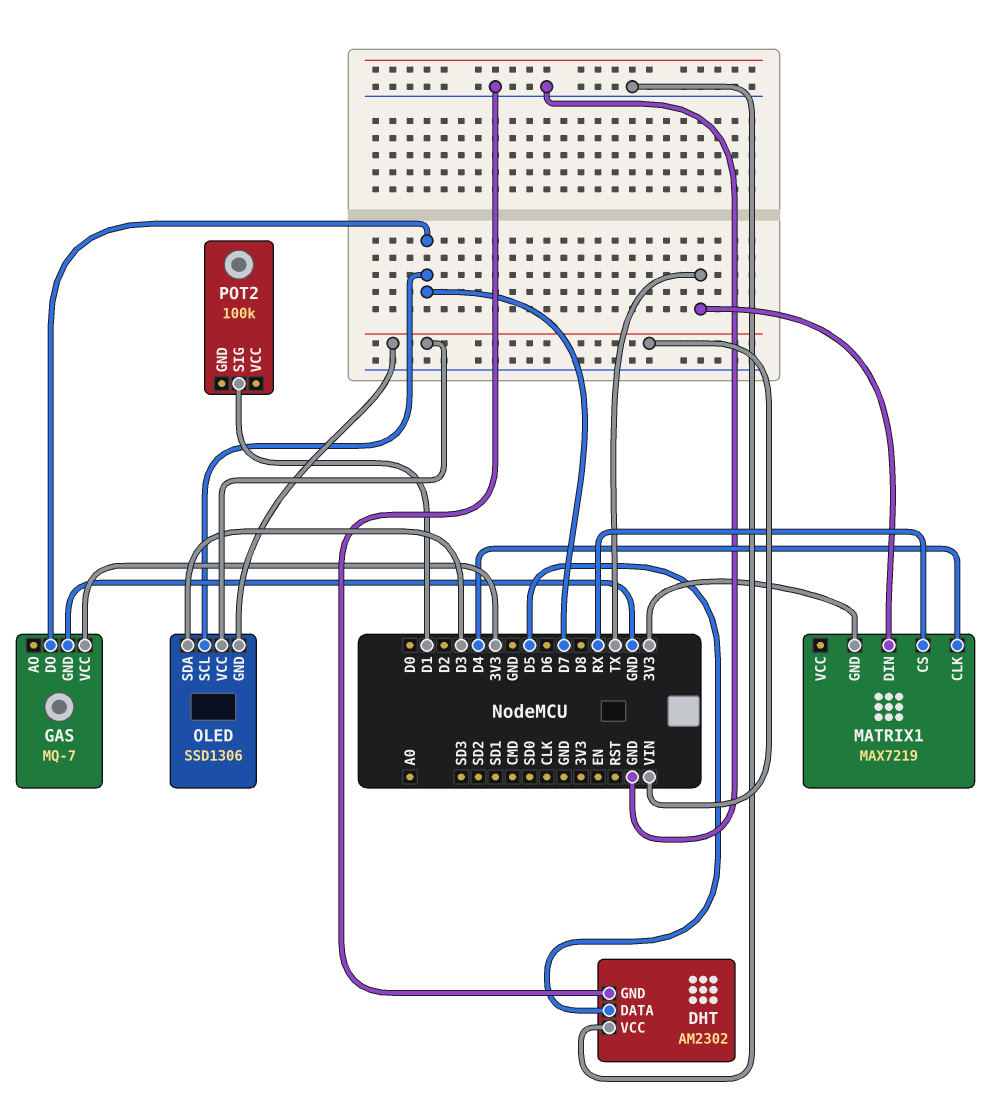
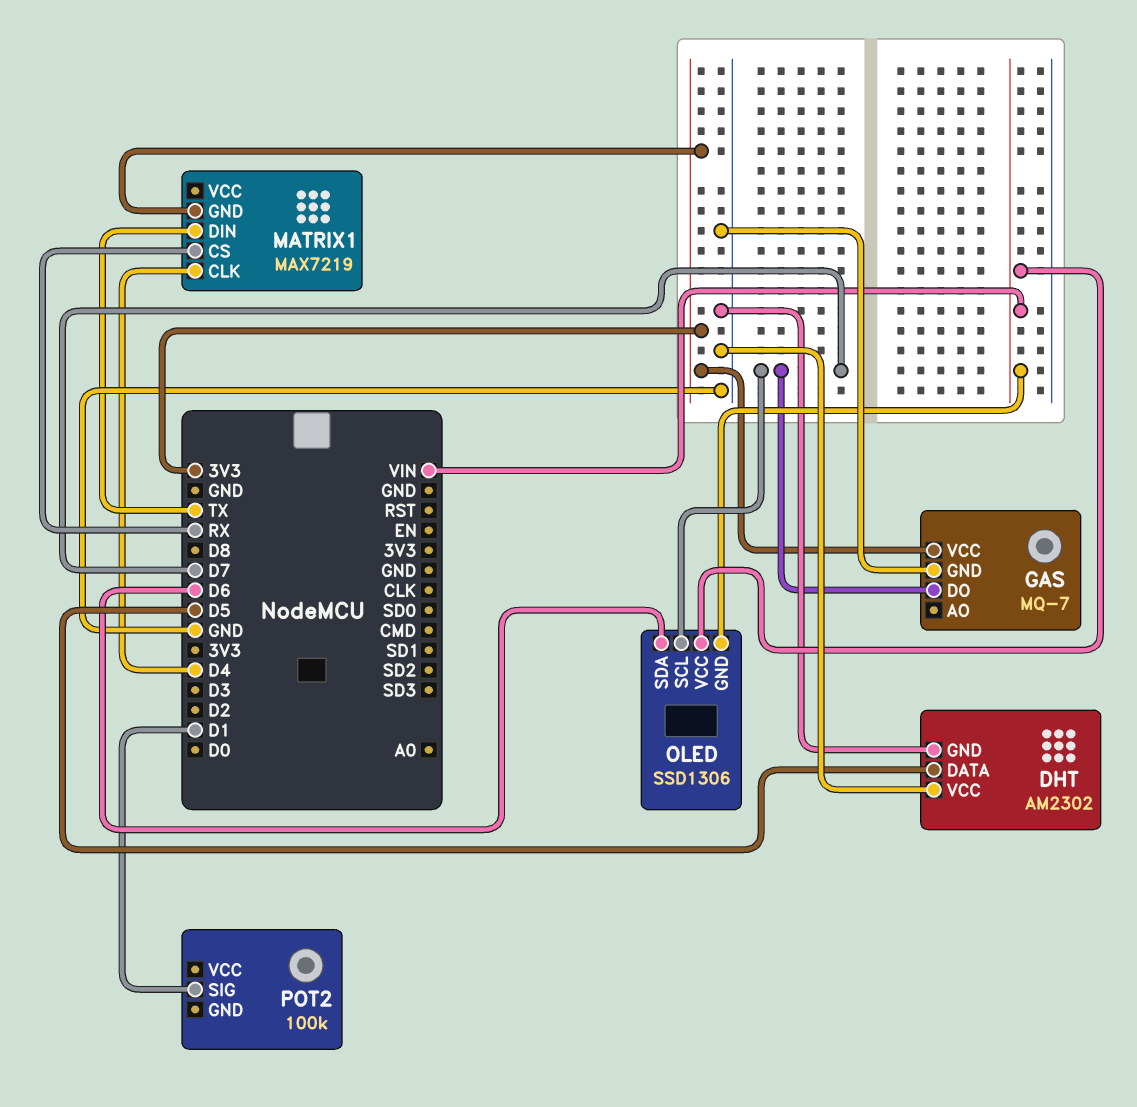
OLED pin SDA: D3 -> D6

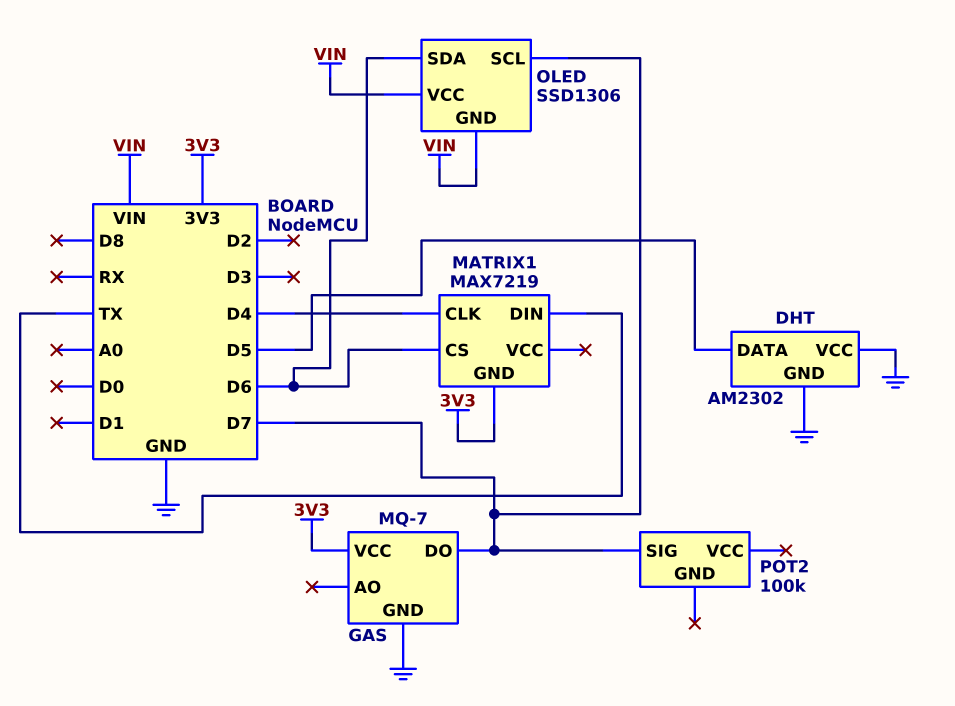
MATRIX1 pin CS: RX -> D6
POT2 pin SIG: D1 -> D7

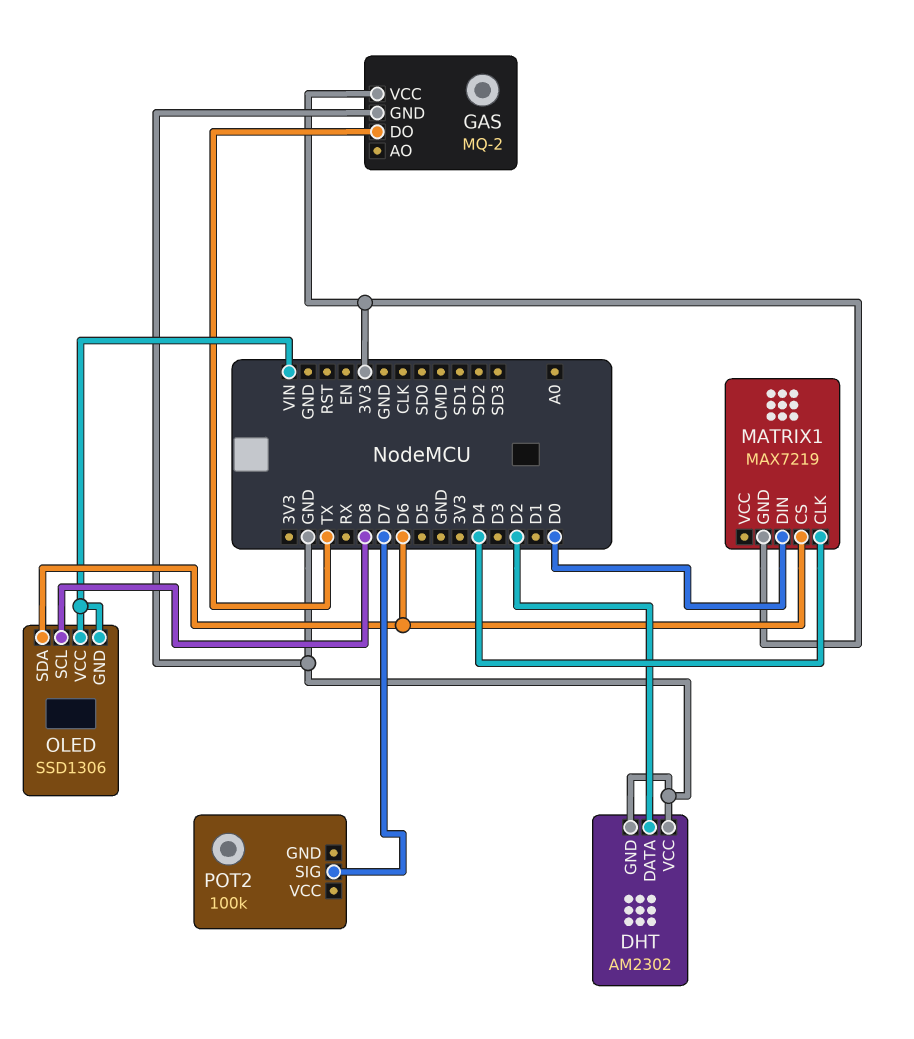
DHT pin DATA: D5 -> D2
GAS: MQ-7 -> MQ-2
GAS pin DO: D7 -> TX
MATRIX1 pin DIN: TX -> D0
OLED pin SCL: D7 -> D8

